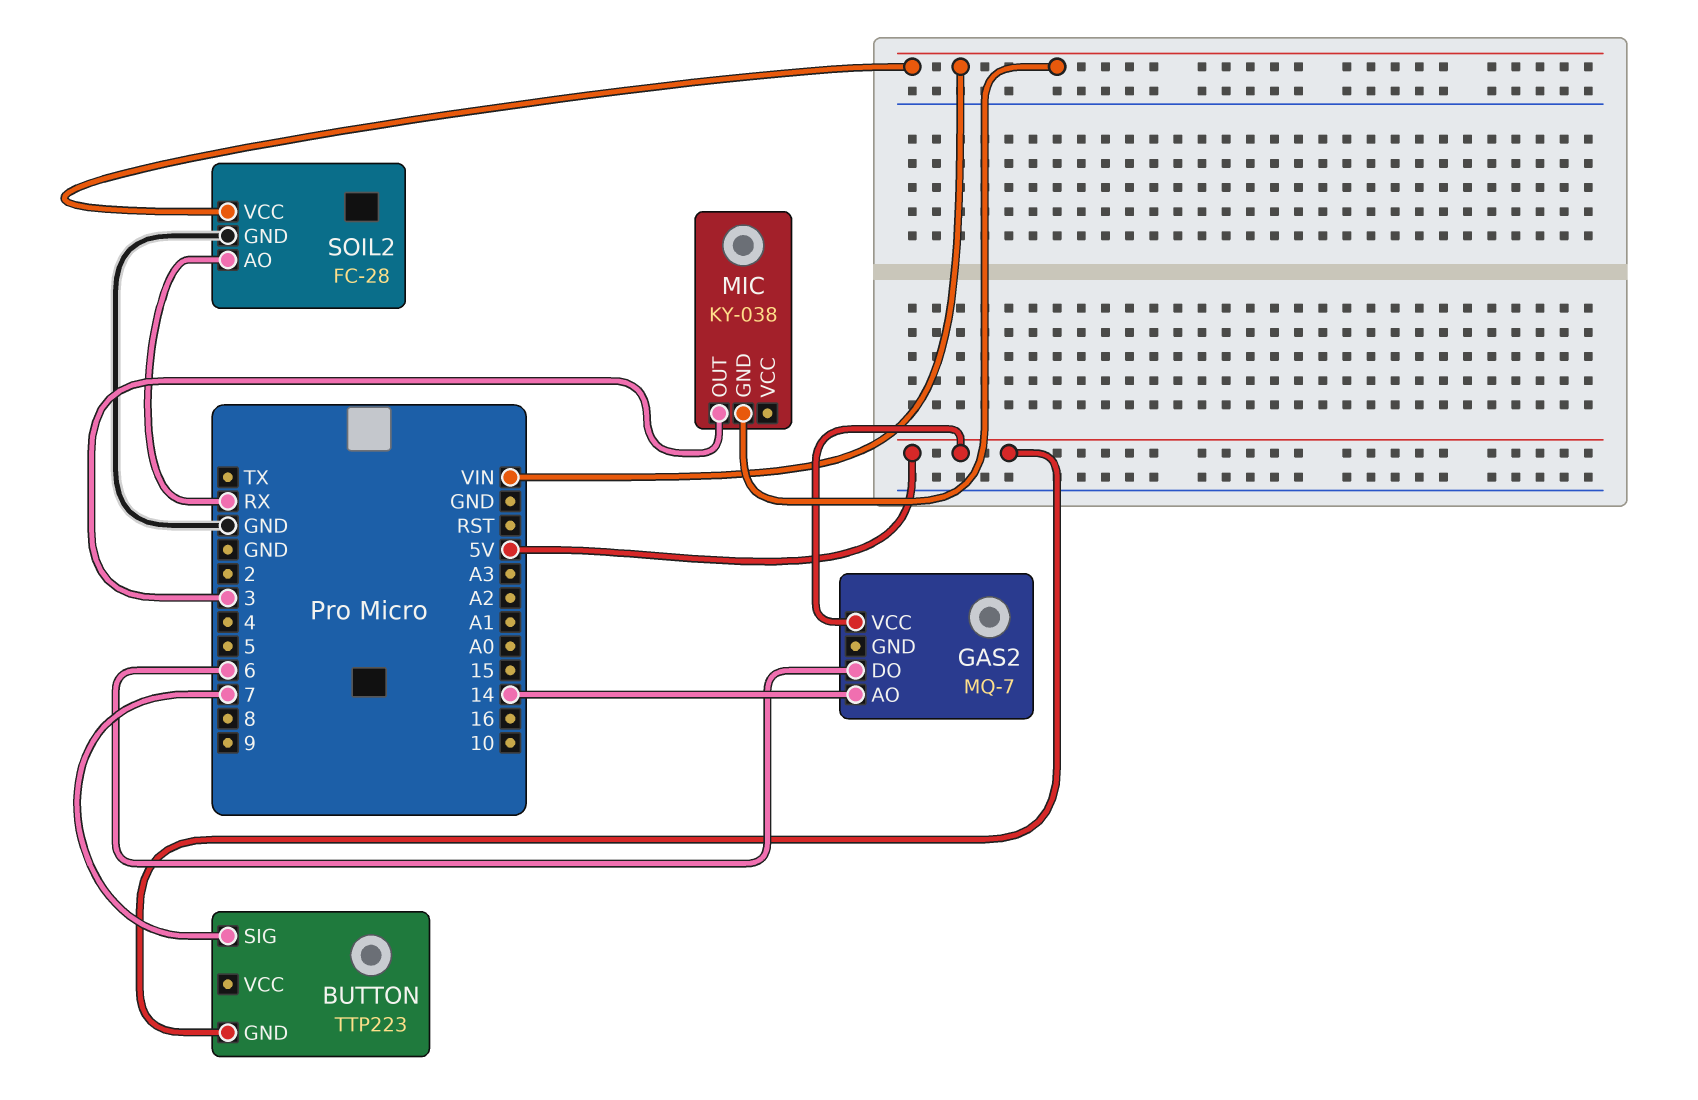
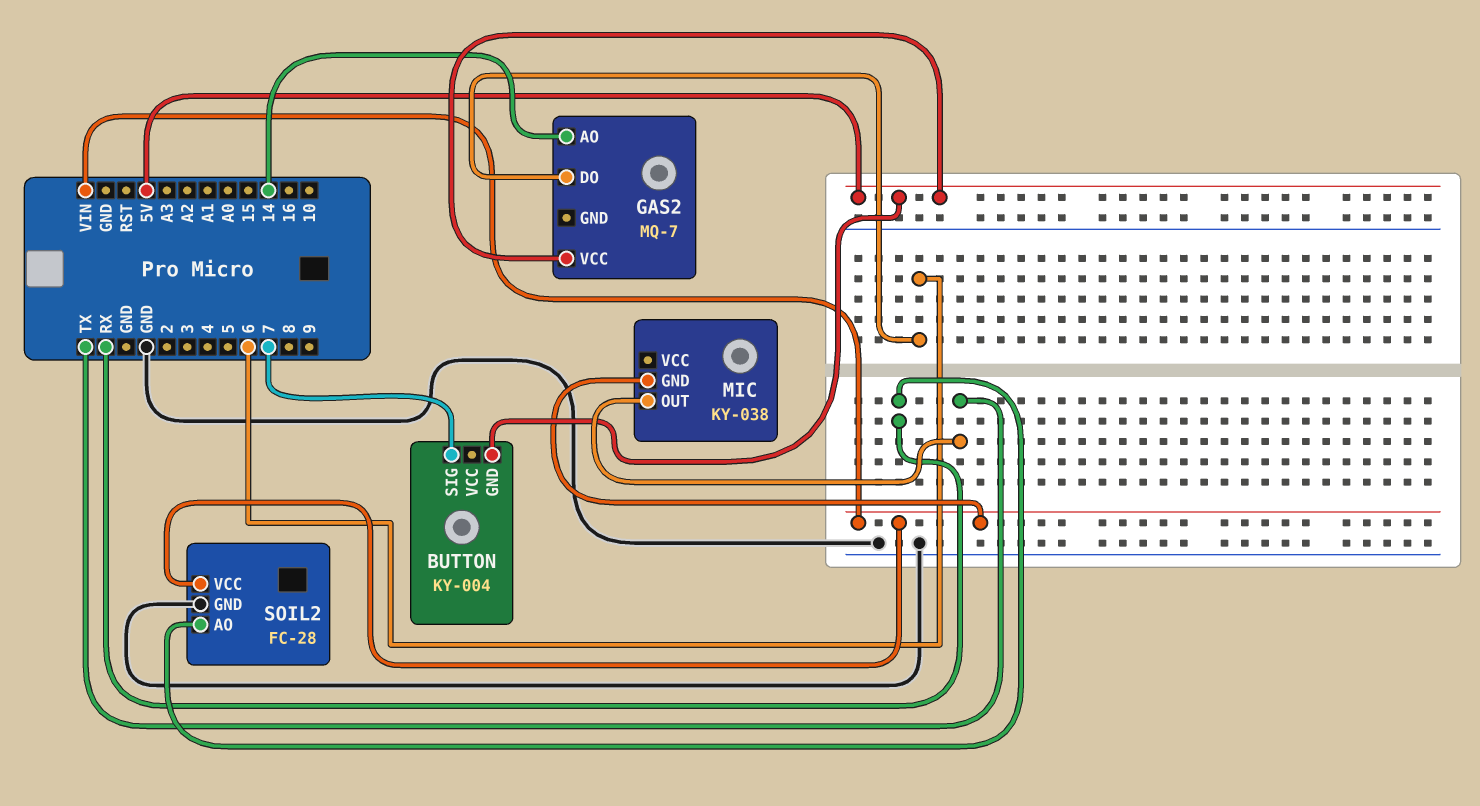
BUTTON: TTP223 -> KY-004
MIC pin OUT: 3 -> TX

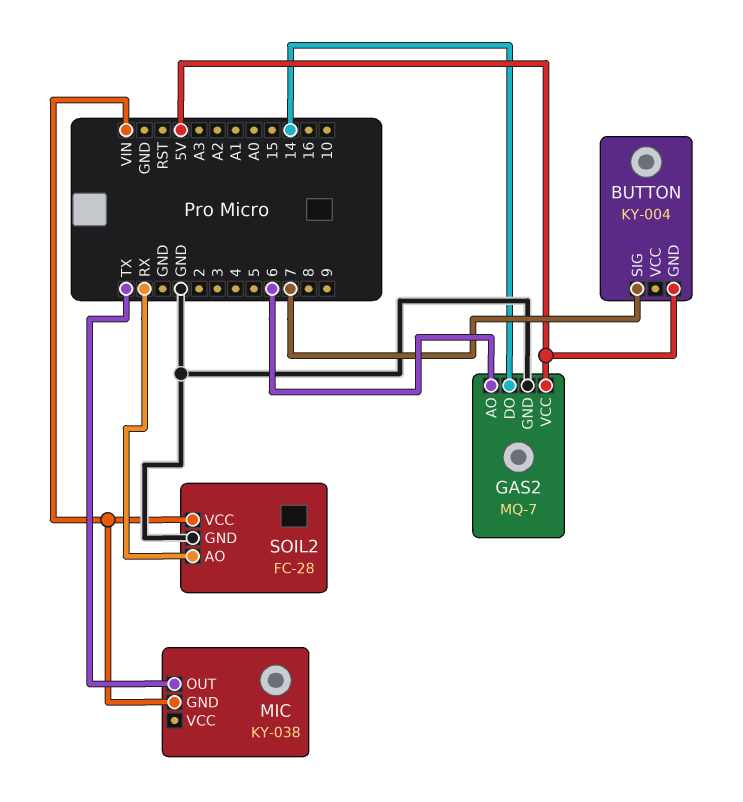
GAS2 pin AO: 14 -> 6
GAS2 pin DO: 6 -> 14
GAS2 pin GND: none -> GND

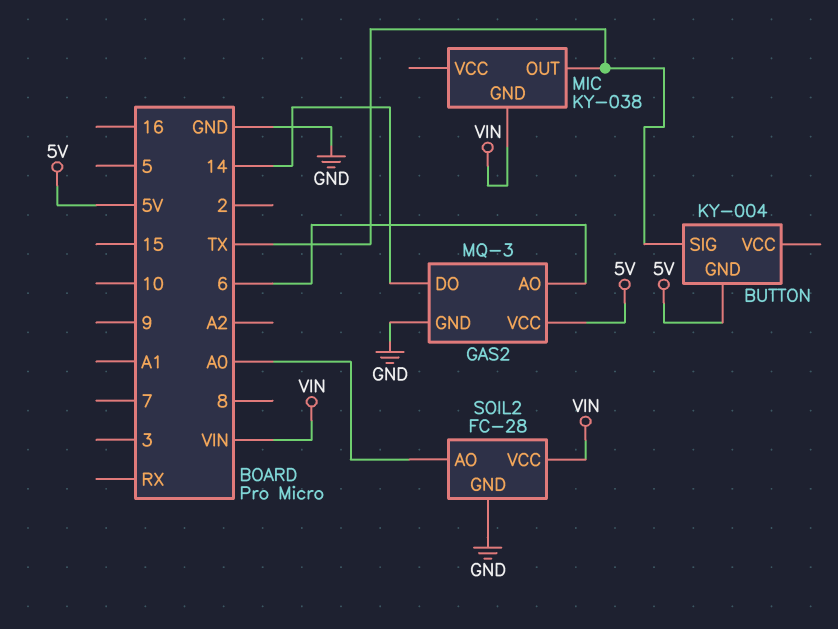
BUTTON pin SIG: 7 -> TX
GAS2: MQ-7 -> MQ-3
SOIL2 pin AO: RX -> A0

